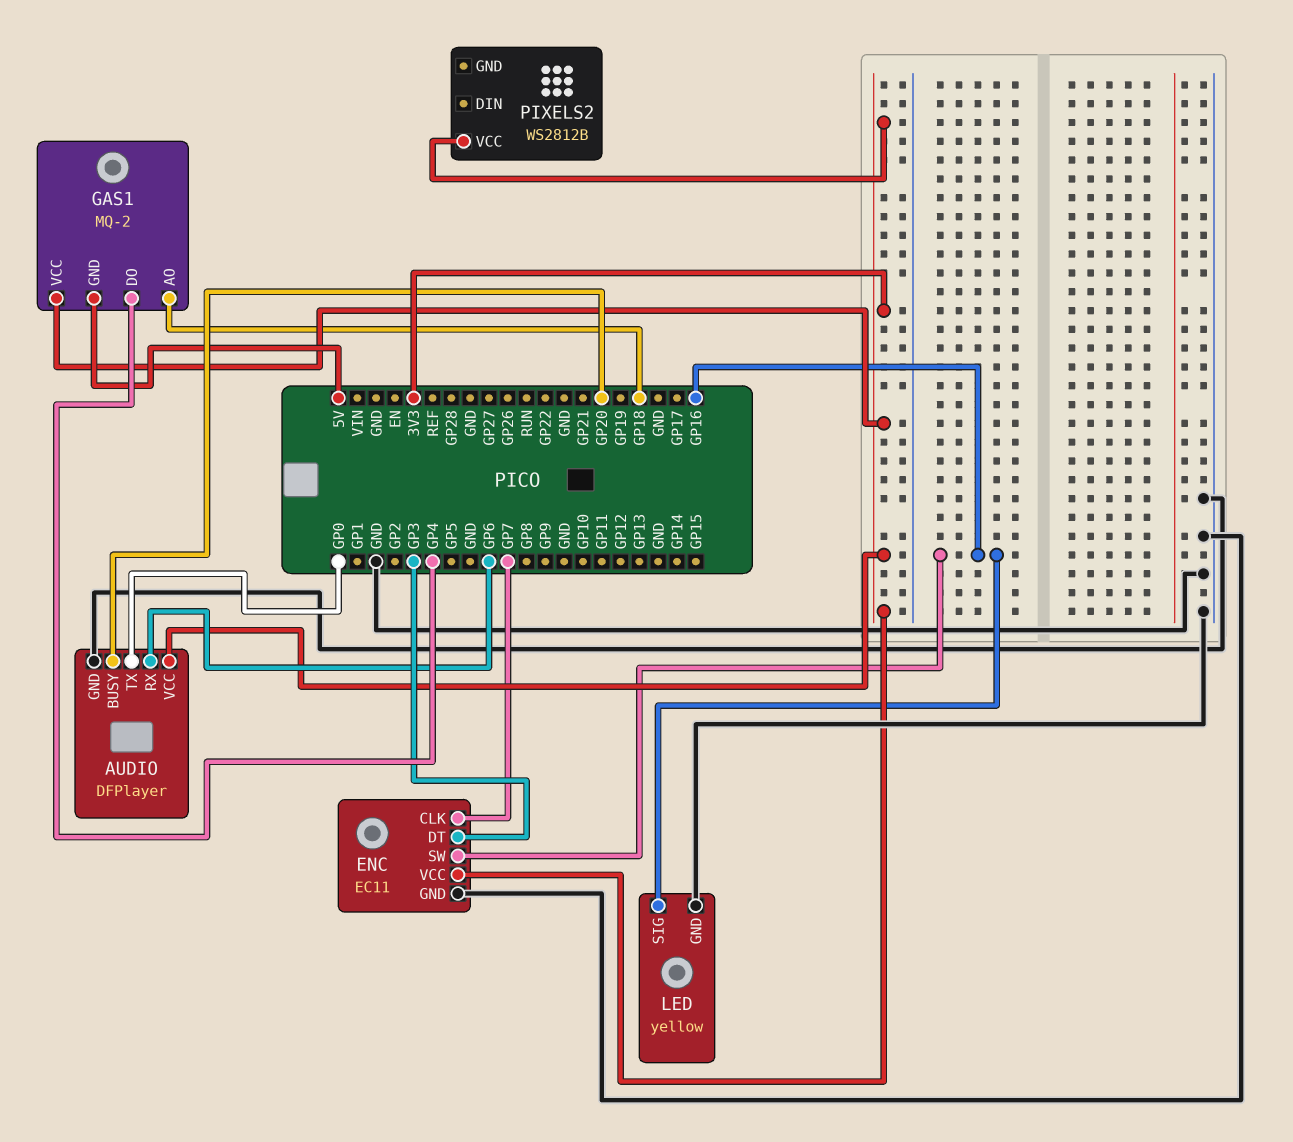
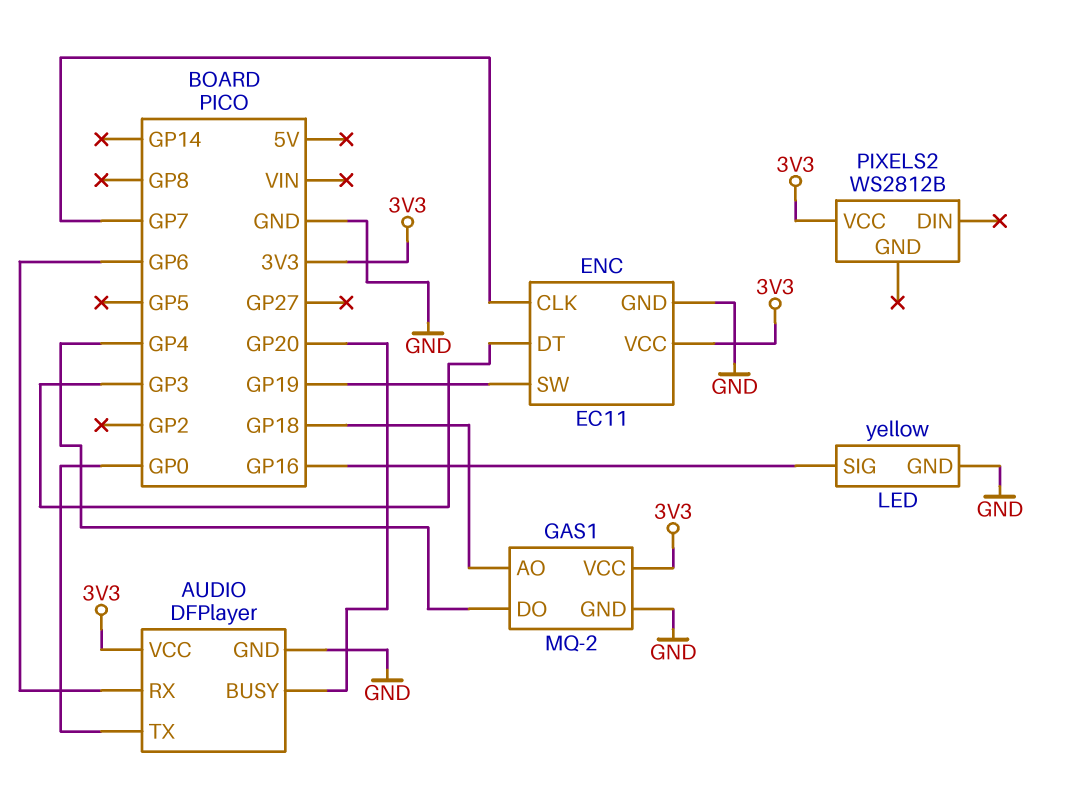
ENC pin SW: GP16 -> GP19
GAS1 pin GND: 5V -> GND

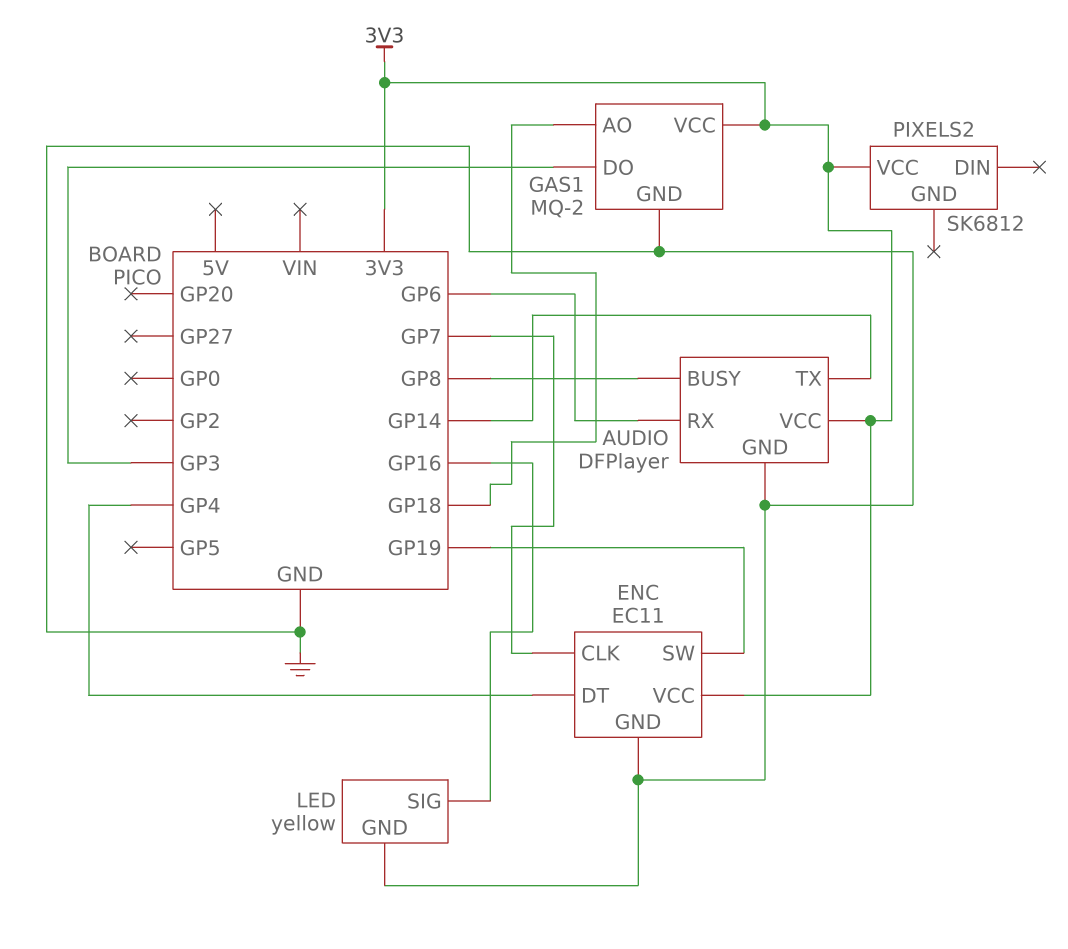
AUDIO pin BUSY: GP20 -> GP8
AUDIO pin TX: GP0 -> GP14
ENC pin DT: GP3 -> GP4
GAS1 pin DO: GP4 -> GP3
PIXELS2: WS2812B -> SK6812

